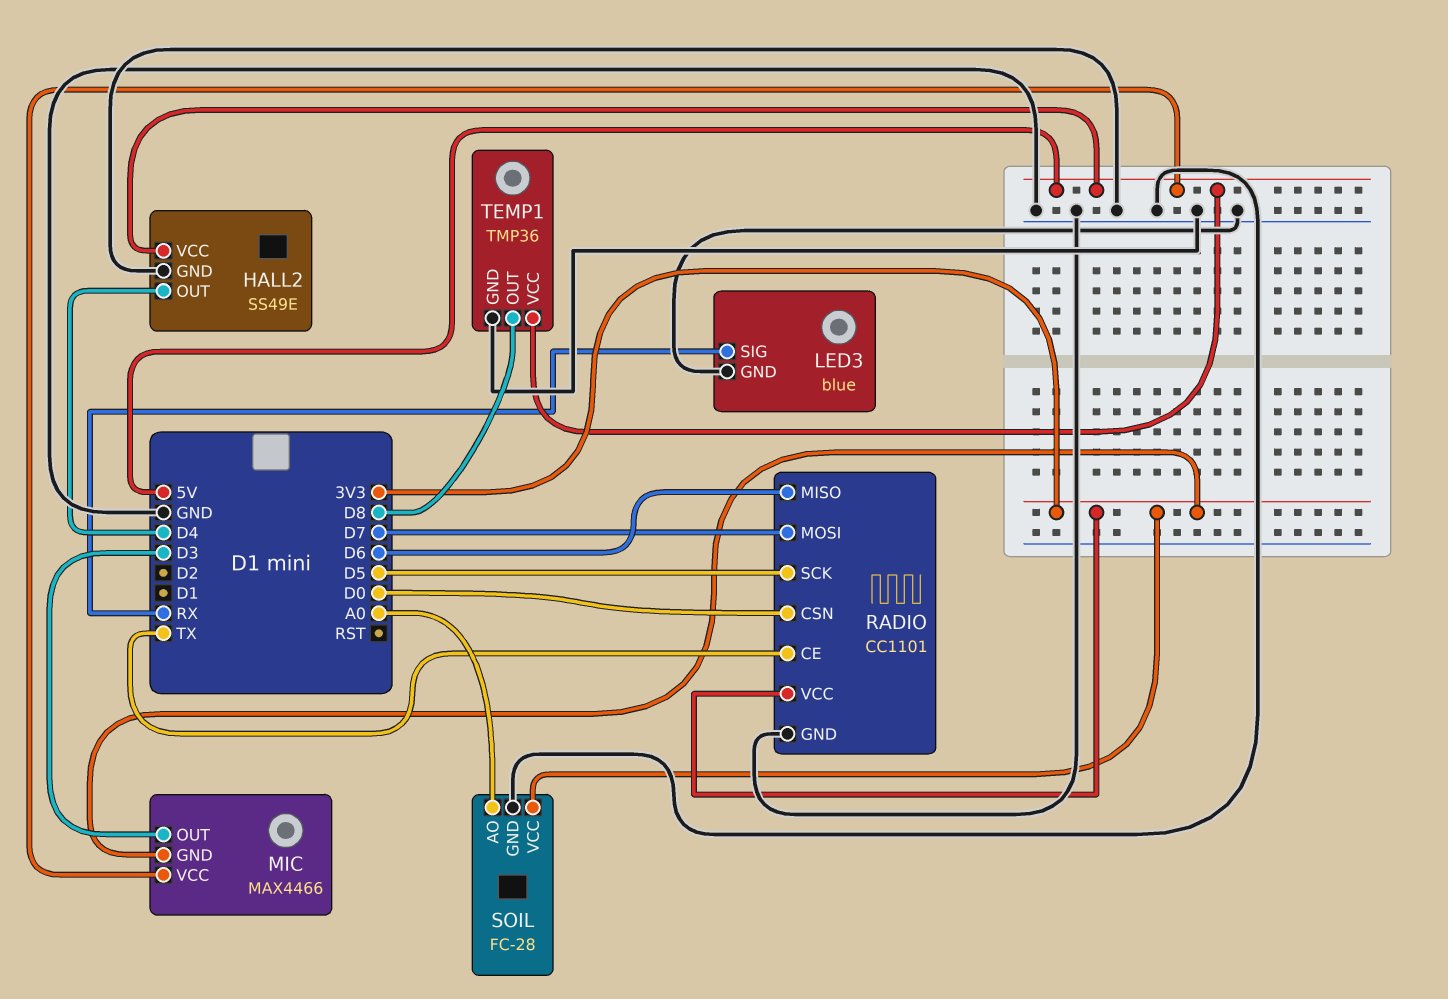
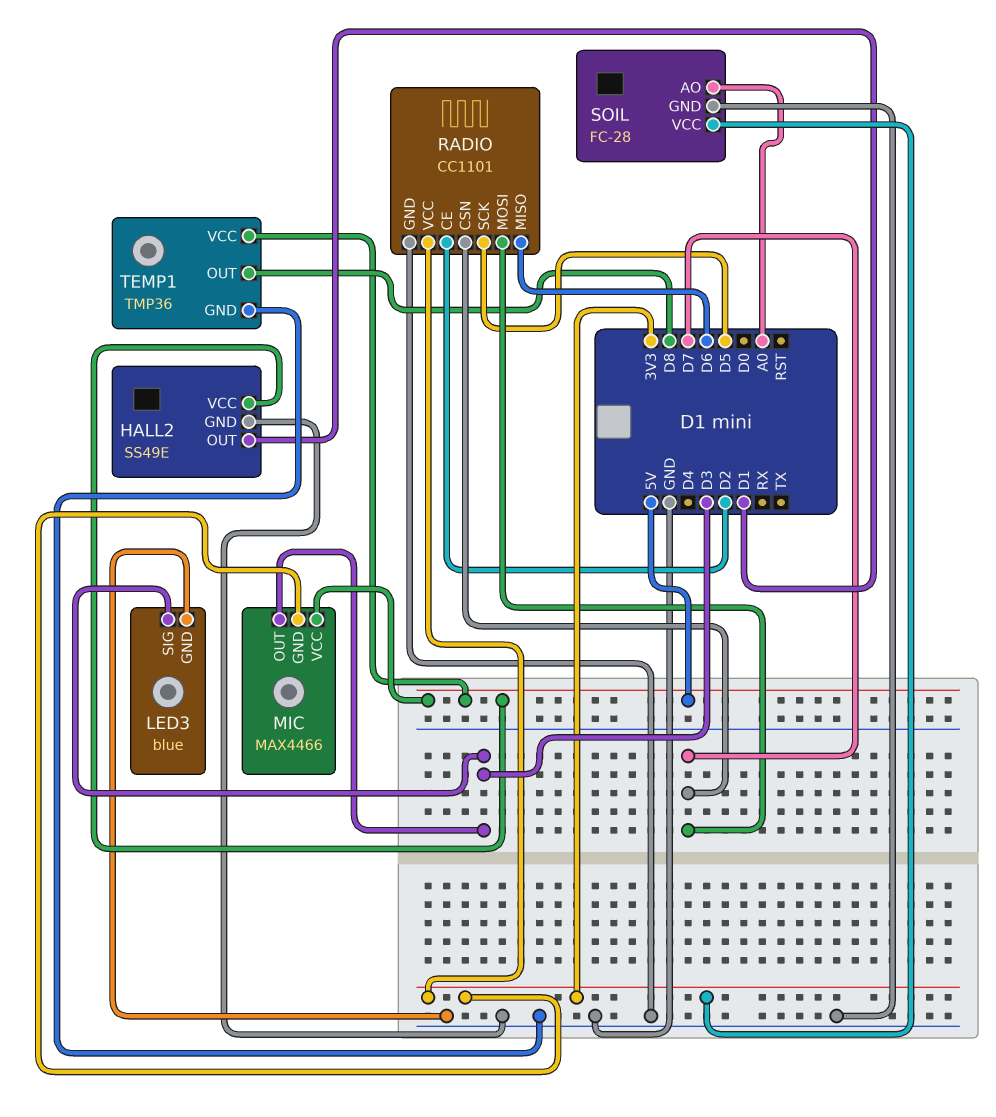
HALL2 pin OUT: D4 -> D1
LED3 pin SIG: RX -> D3
RADIO pin CE: TX -> D2
RADIO pin CSN: D0 -> D7

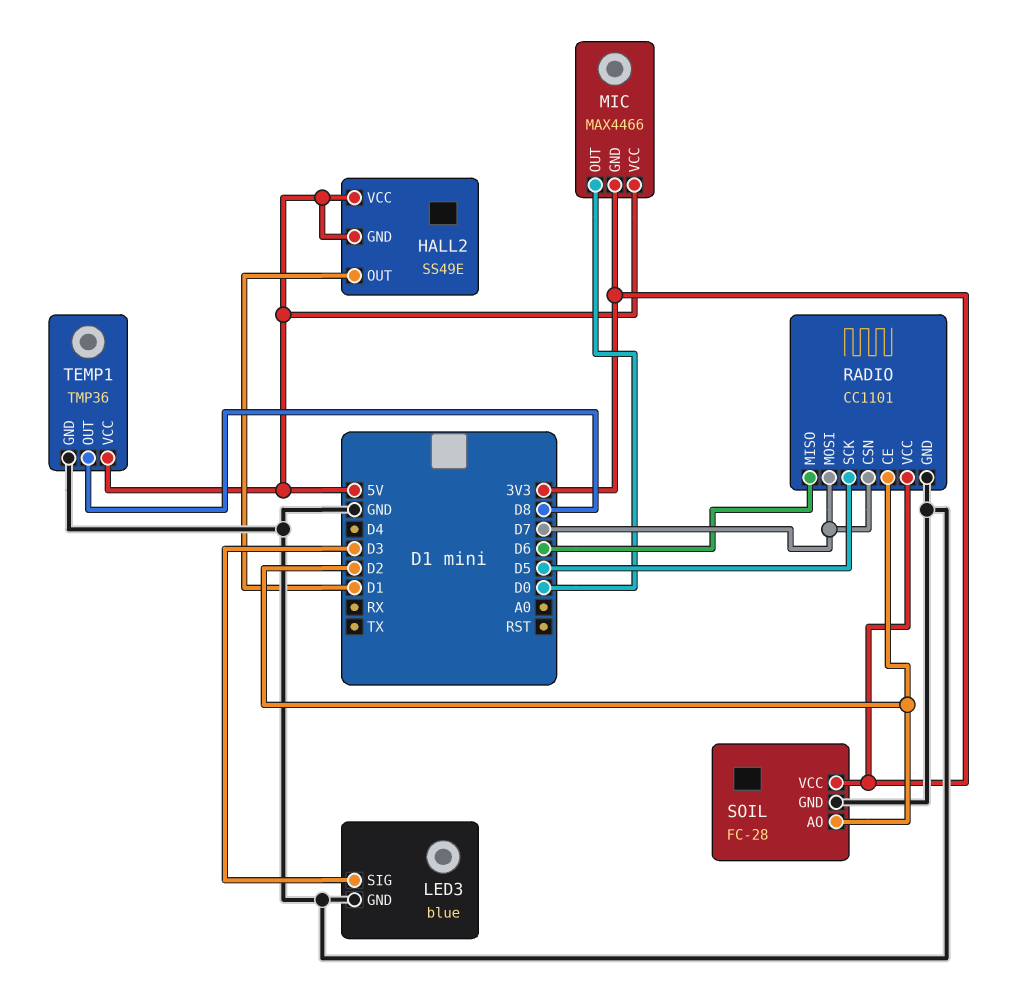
HALL2 pin GND: GND -> 5V
MIC pin OUT: D3 -> D0
SOIL pin AO: A0 -> D2

